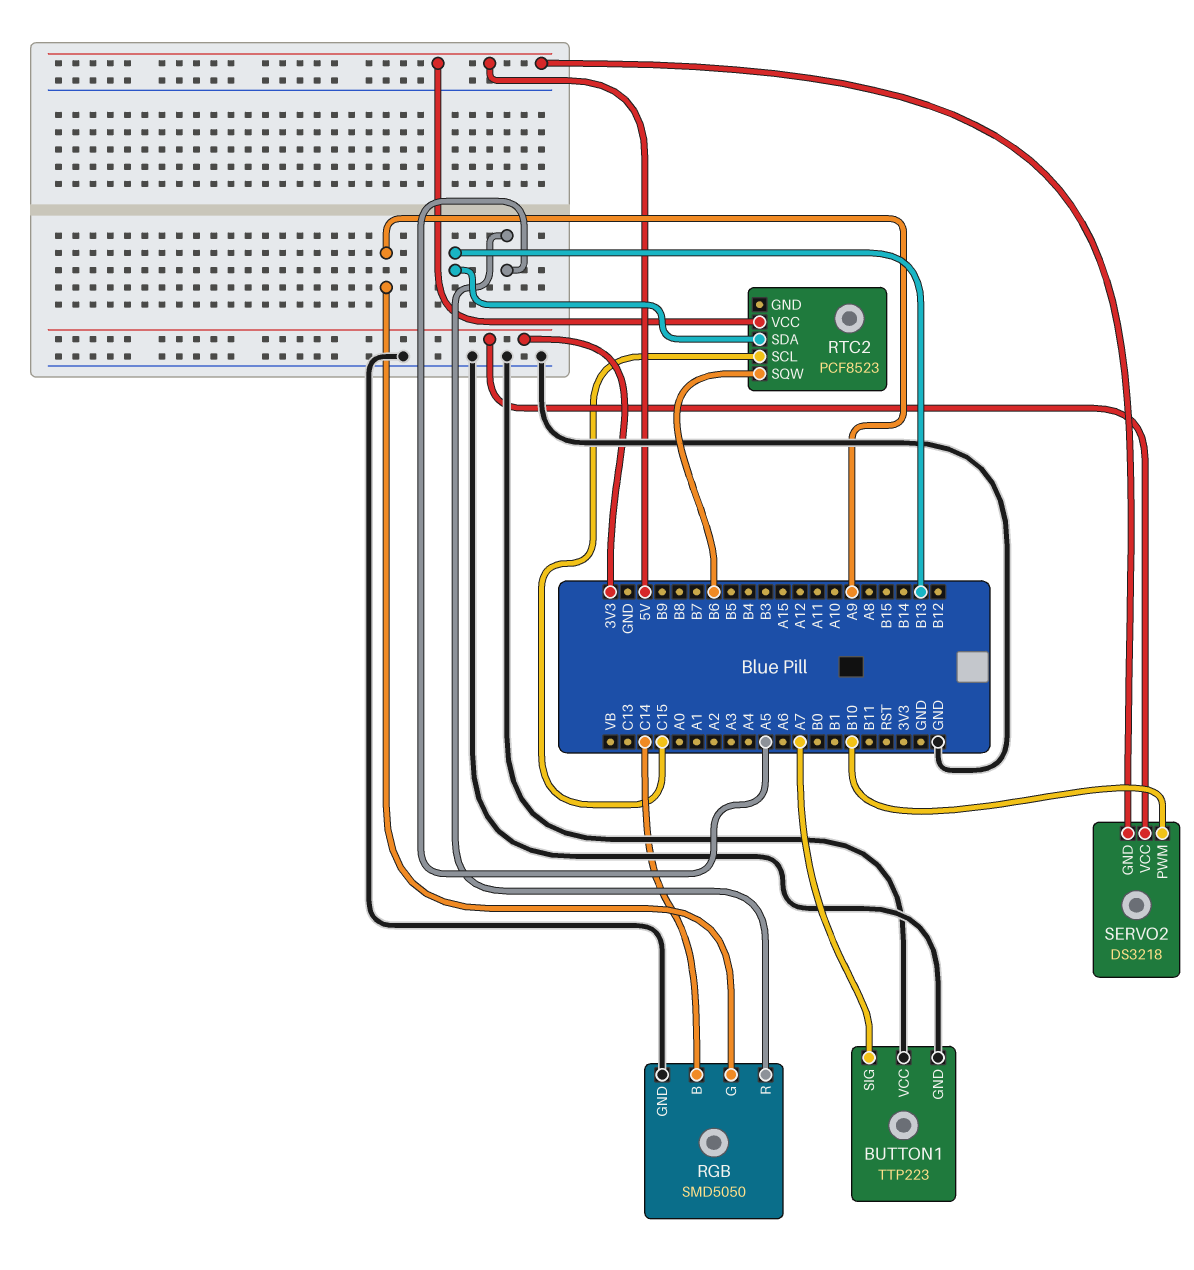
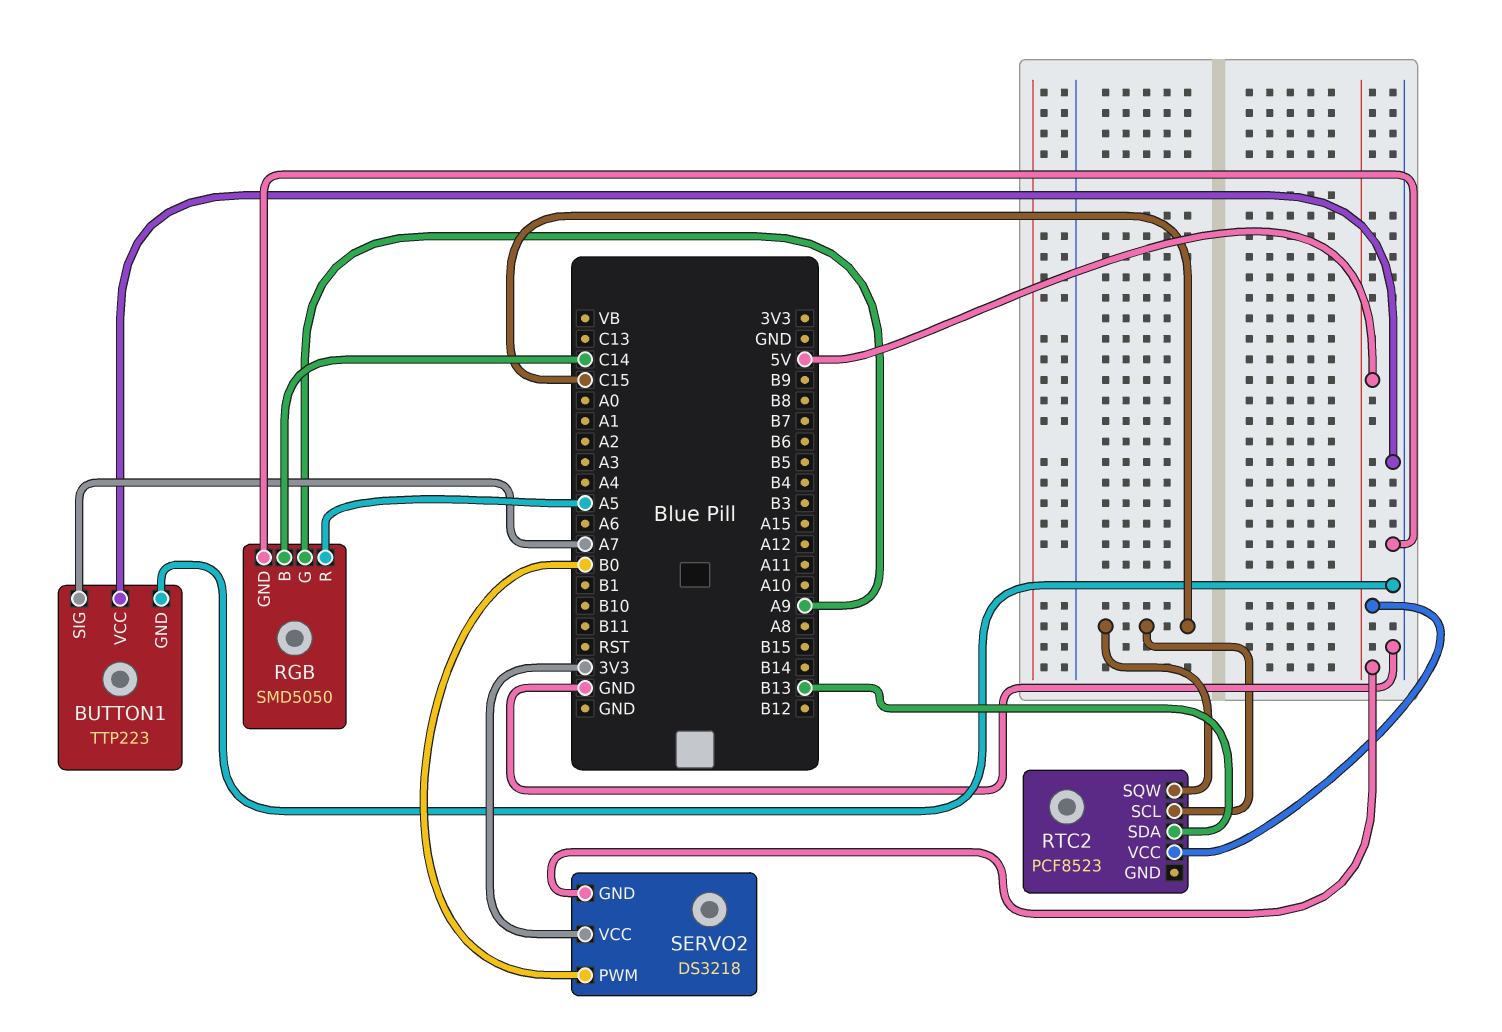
RTC2 pin SQW: B6 -> C15
SERVO2 pin PWM: B10 -> B0

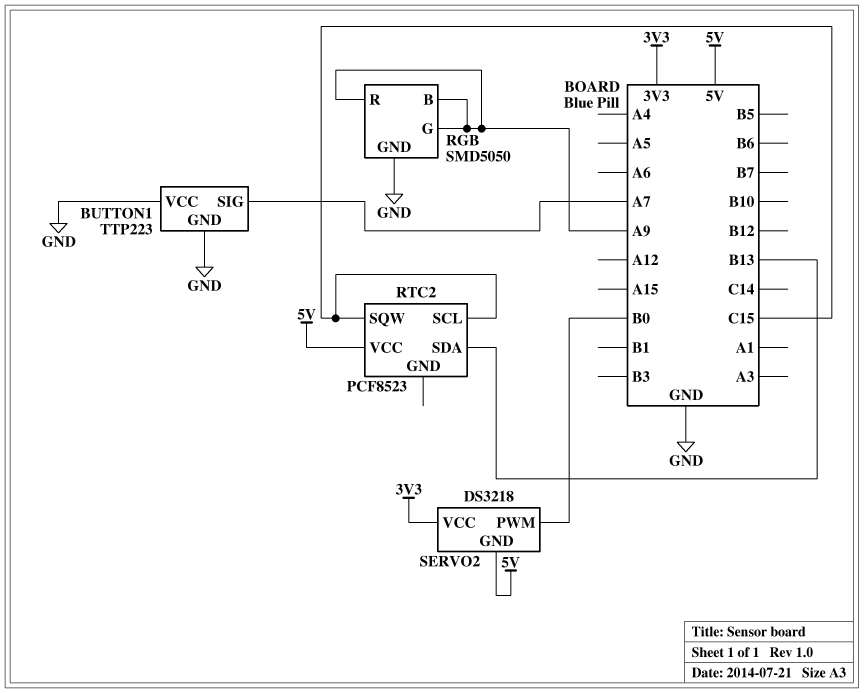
RGB pin B: C14 -> A9
RGB pin R: A5 -> A9

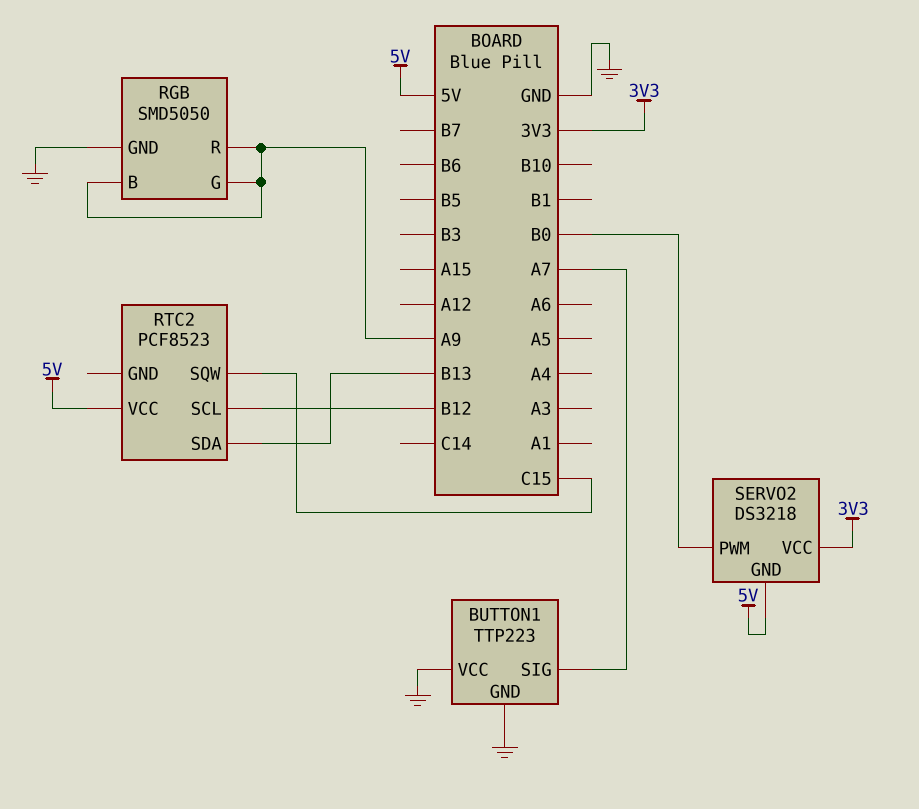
RTC2 pin SCL: C15 -> B12

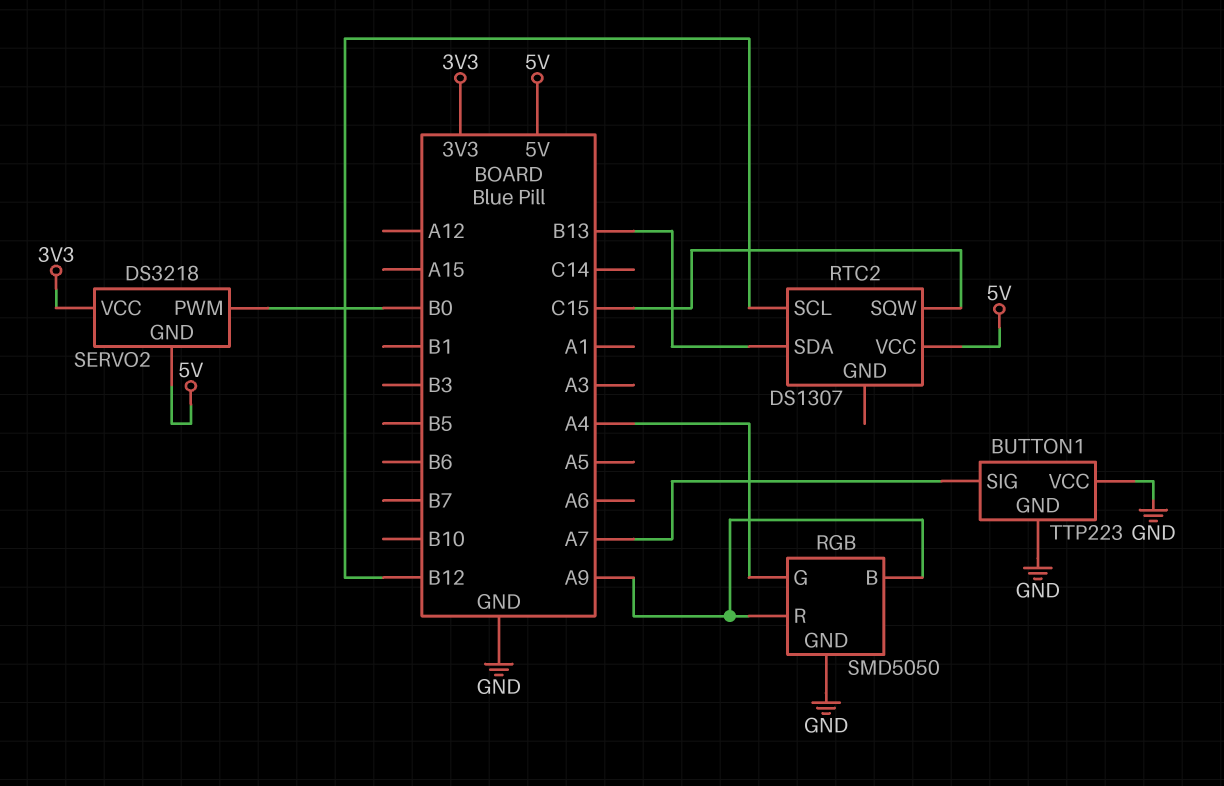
RGB pin G: A9 -> A4
RTC2: PCF8523 -> DS1307

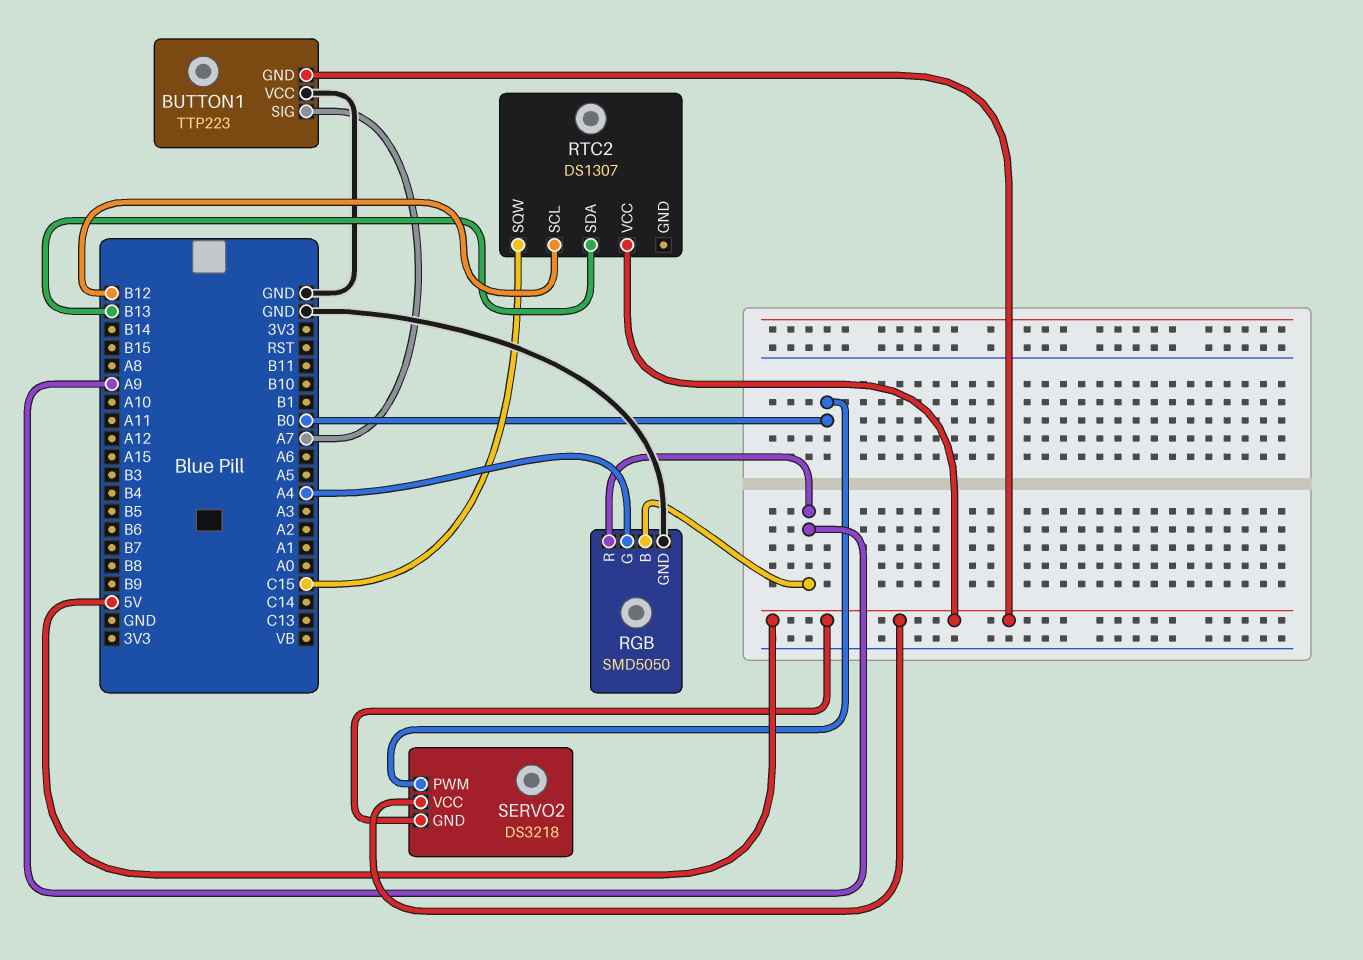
BUTTON1 pin GND: GND -> 5V
SERVO2 pin VCC: 3V3 -> 5V

